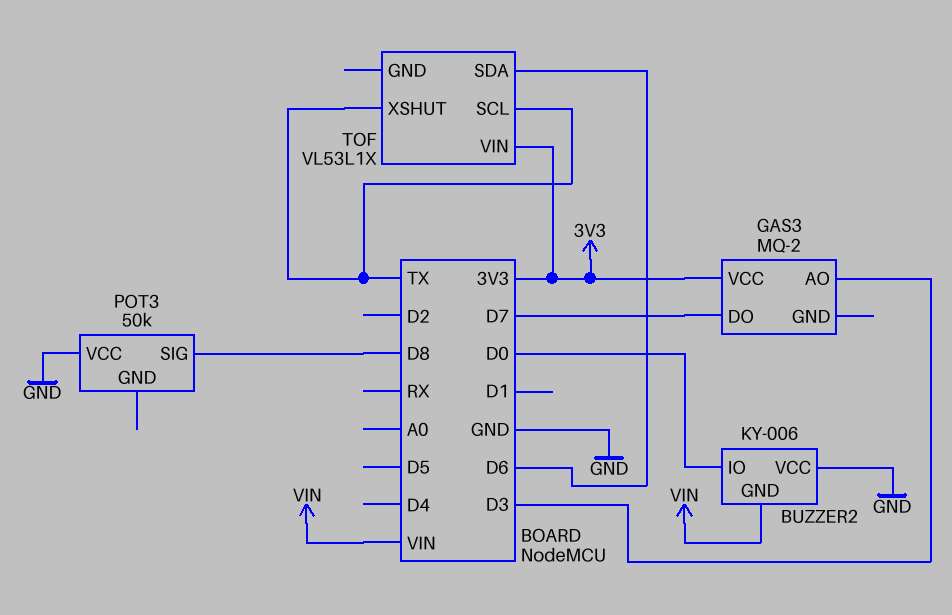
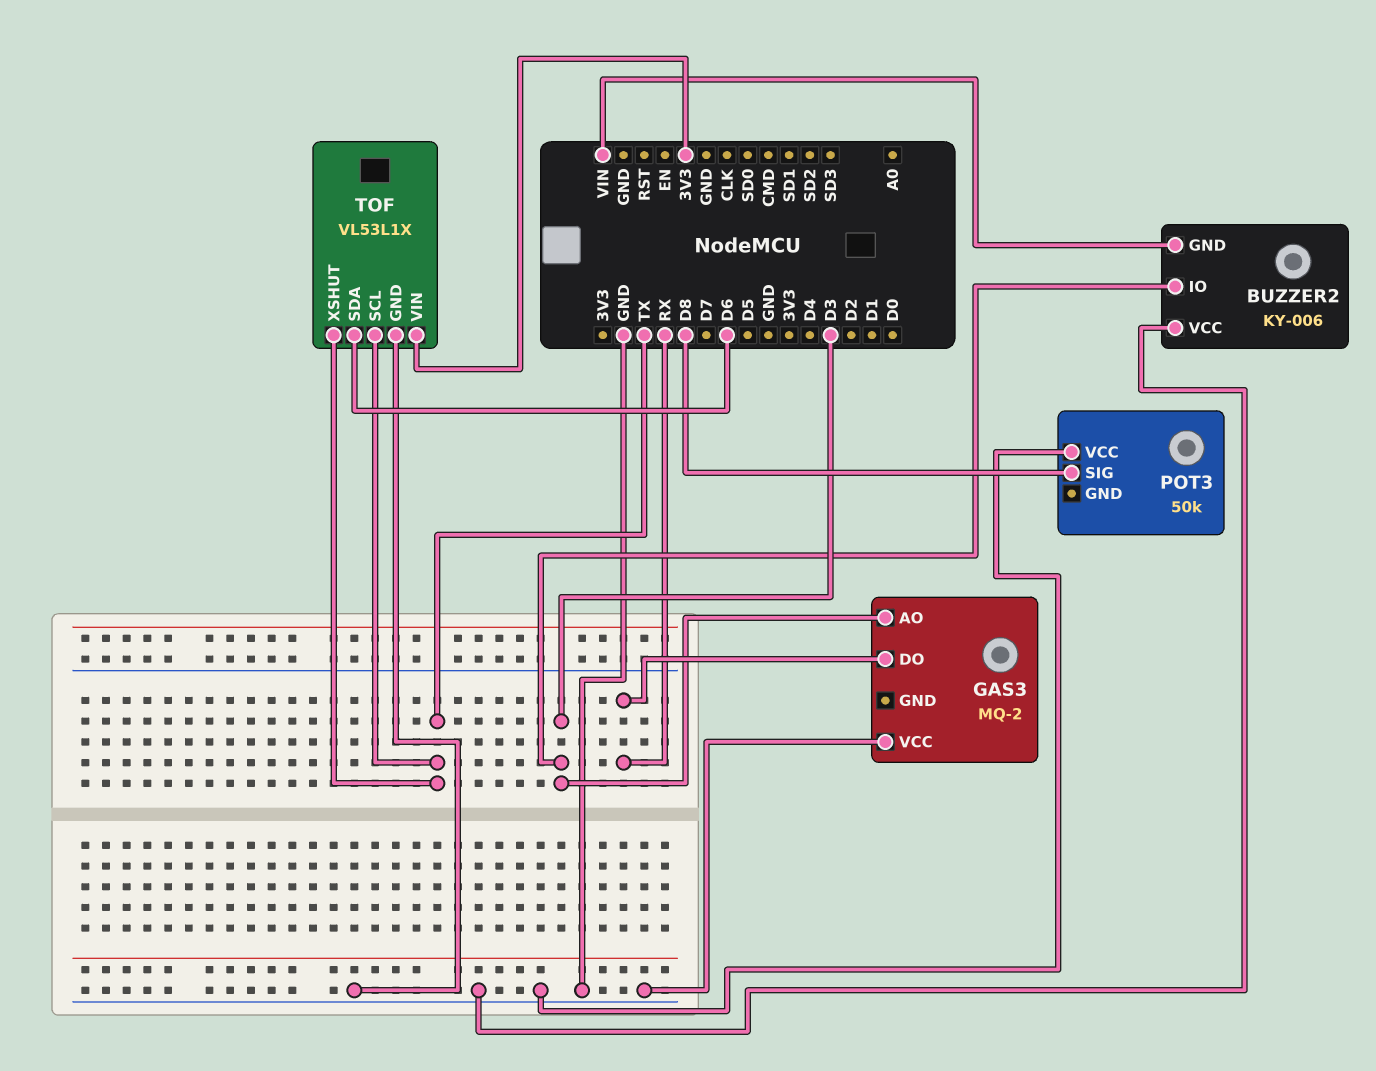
BUZZER2 pin IO: D0 -> D3
GAS3 pin DO: D7 -> RX
GAS3 pin VCC: 3V3 -> GND
TOF pin GND: none -> GND

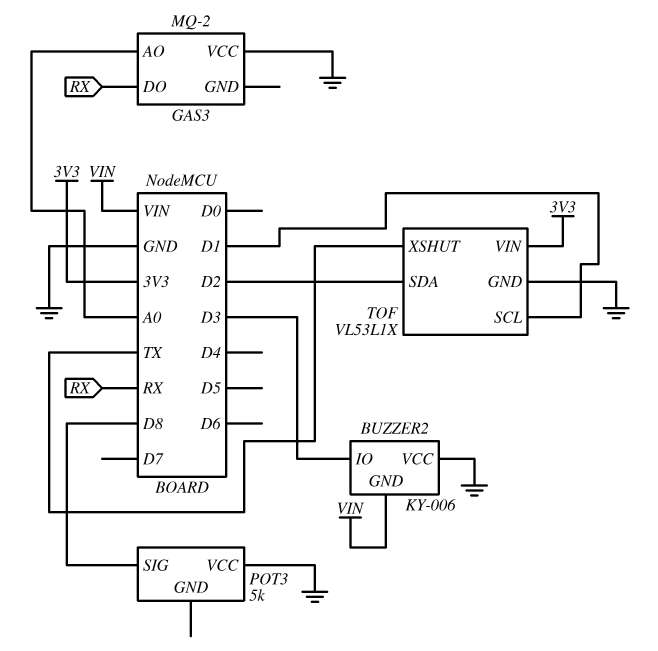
GAS3 pin AO: D3 -> A0
POT3: 50k -> 5k
TOF pin SCL: TX -> D1
TOF pin SDA: D6 -> D2

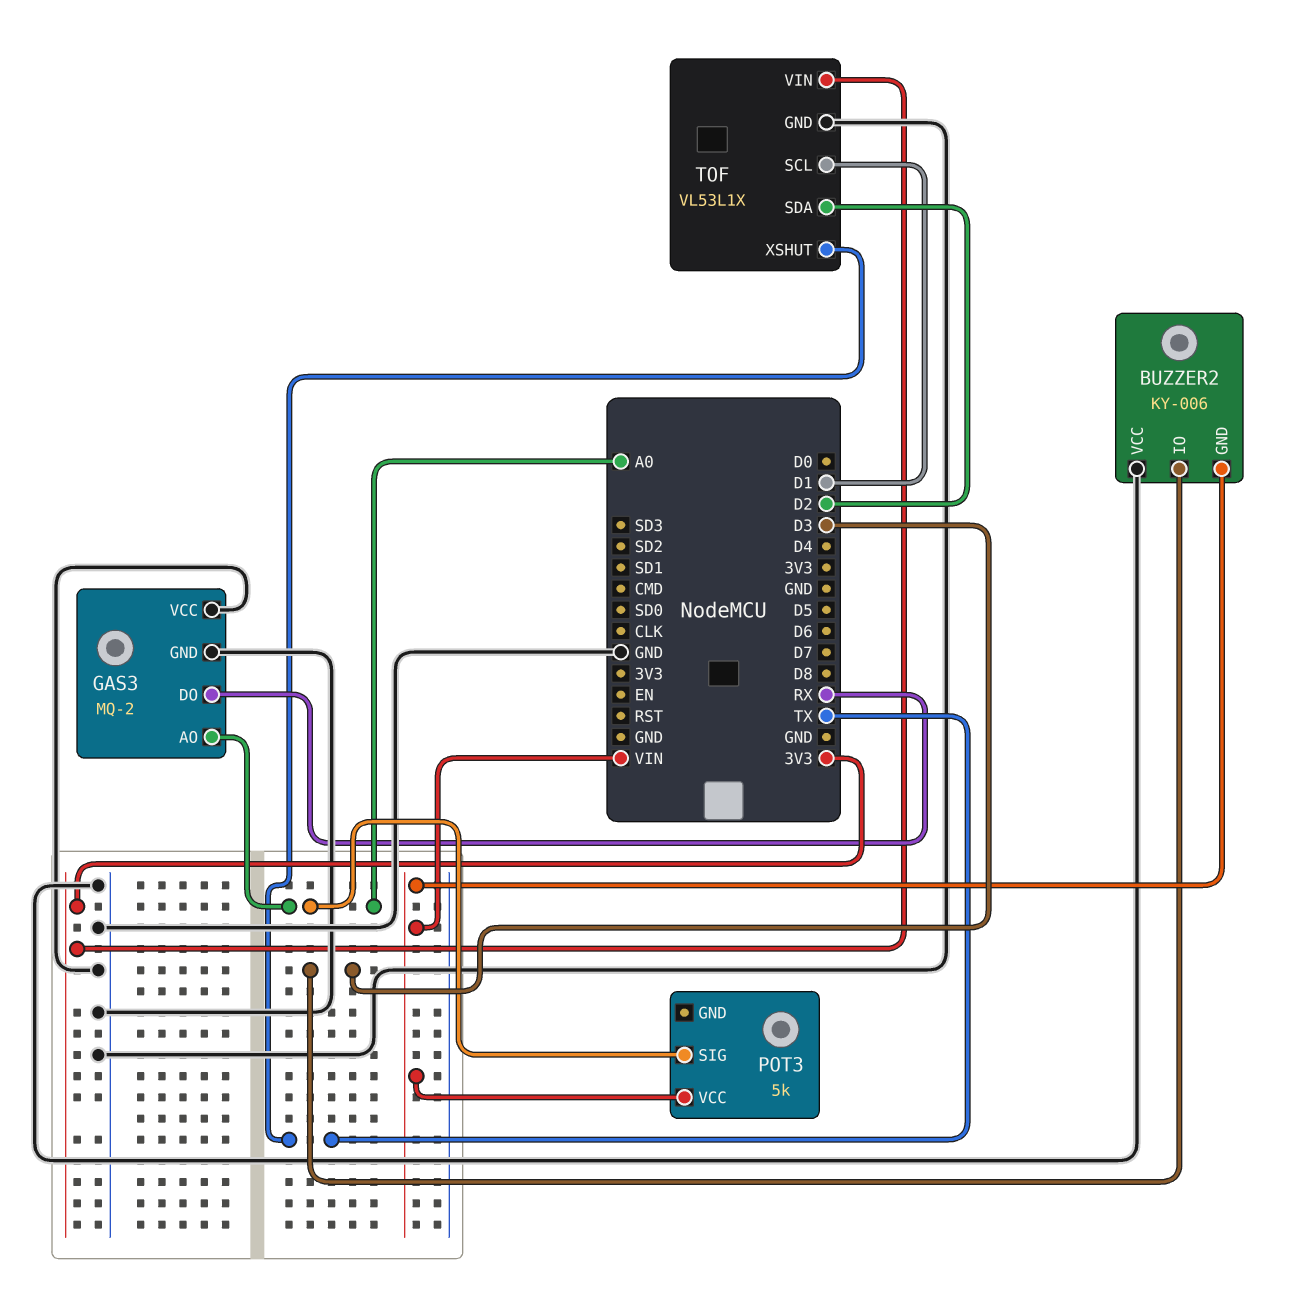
GAS3 pin GND: none -> GND
POT3 pin SIG: D8 -> A0
POT3 pin VCC: GND -> VIN

